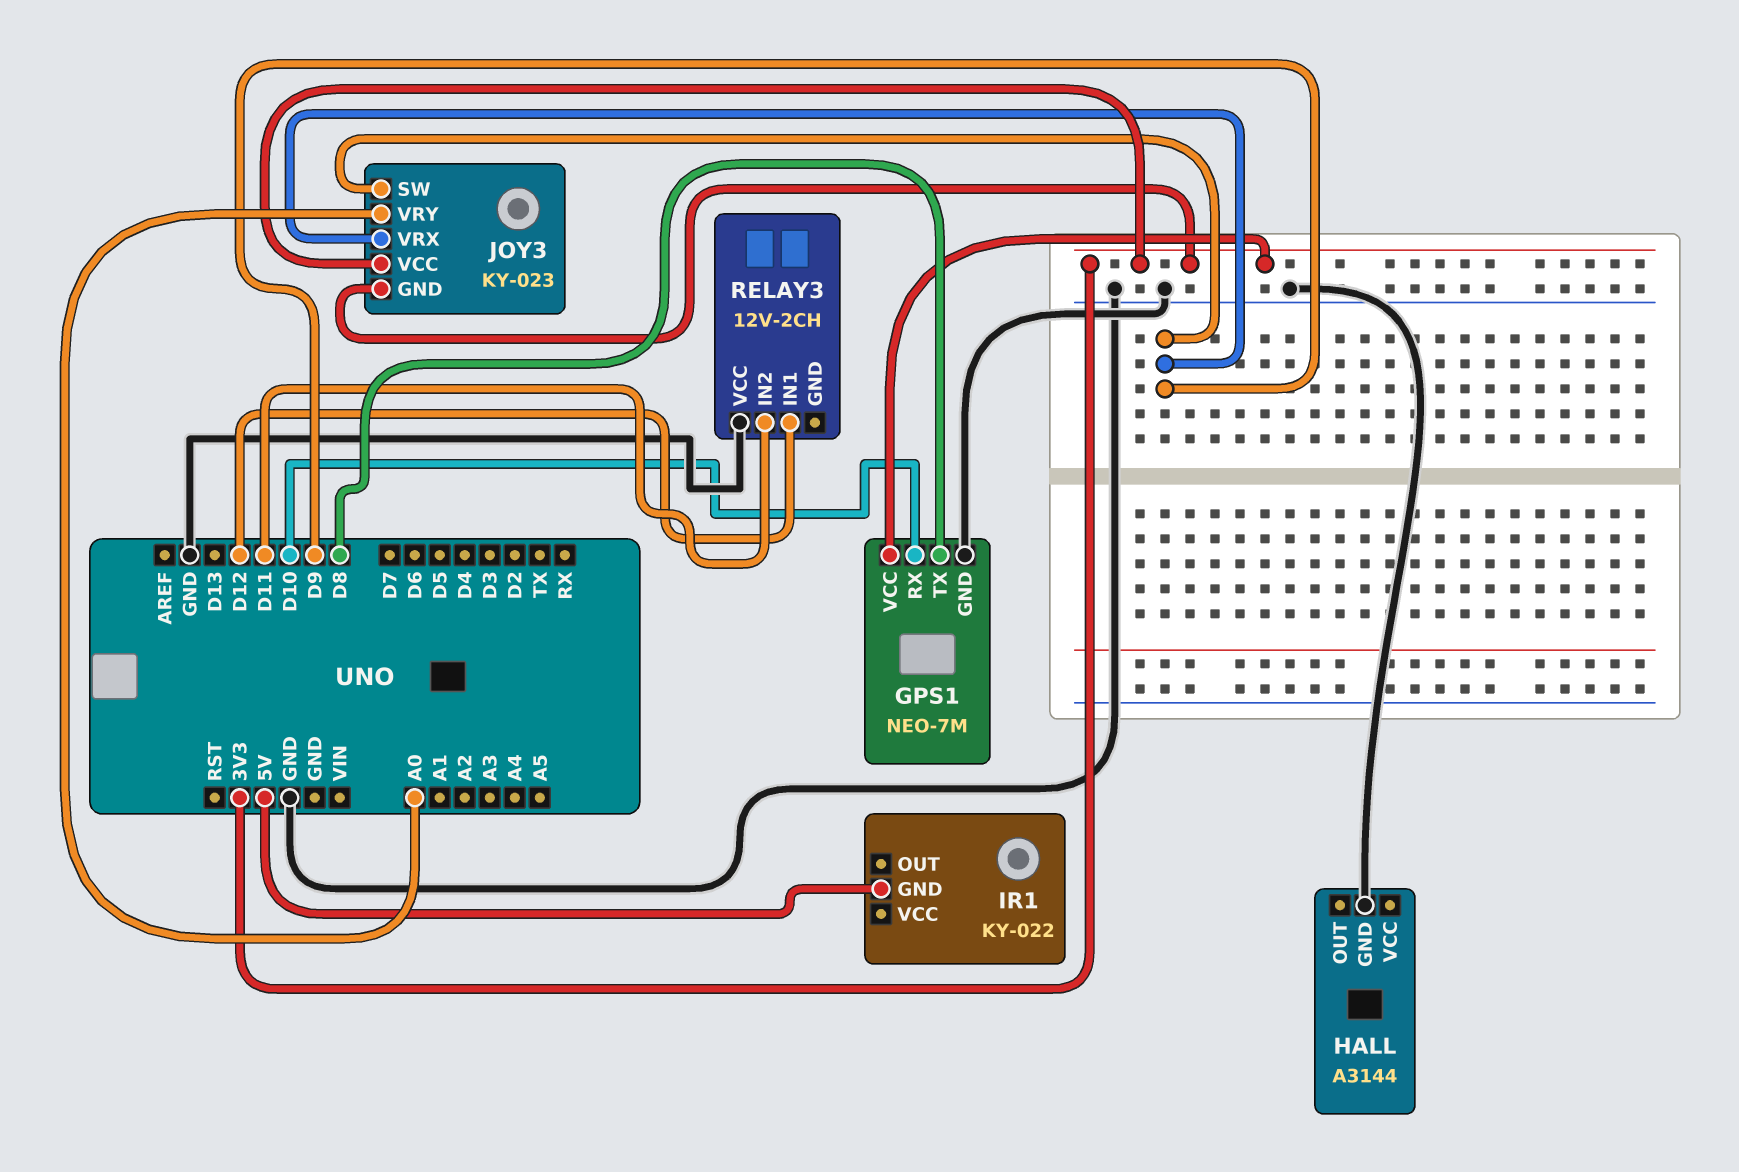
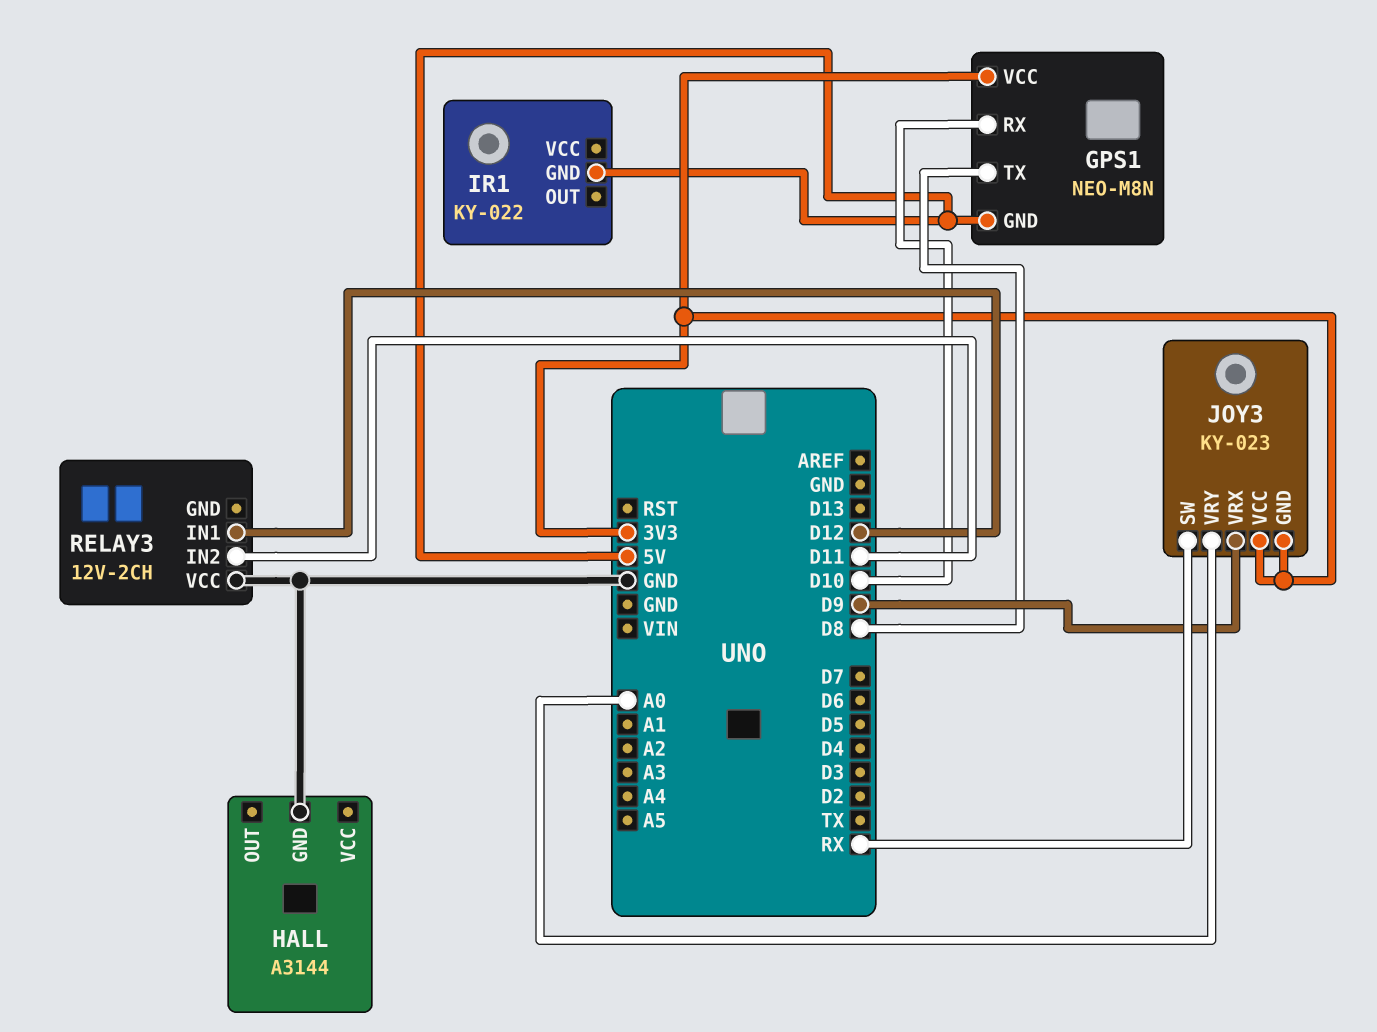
GPS1: NEO-7M -> NEO-M8N
GPS1 pin GND: GND -> 5V
JOY3 pin SW: D9 -> RX

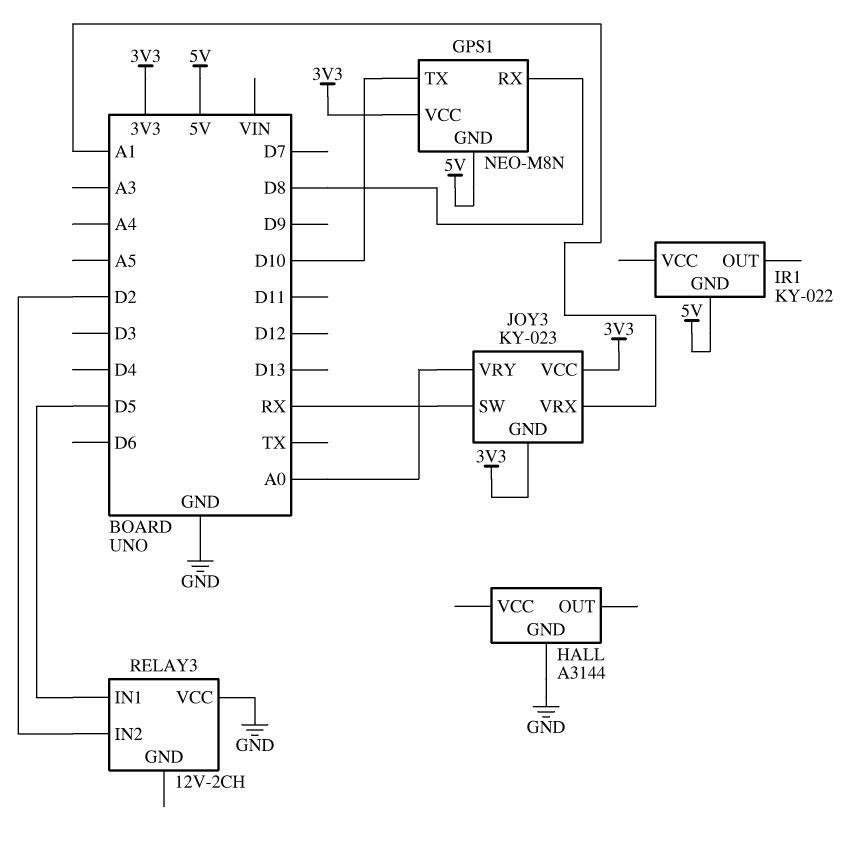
GPS1 pin RX: D10 -> D8
GPS1 pin TX: D8 -> D10
JOY3 pin VRX: D9 -> A1
RELAY3 pin IN1: D12 -> D5
RELAY3 pin IN2: D11 -> D2

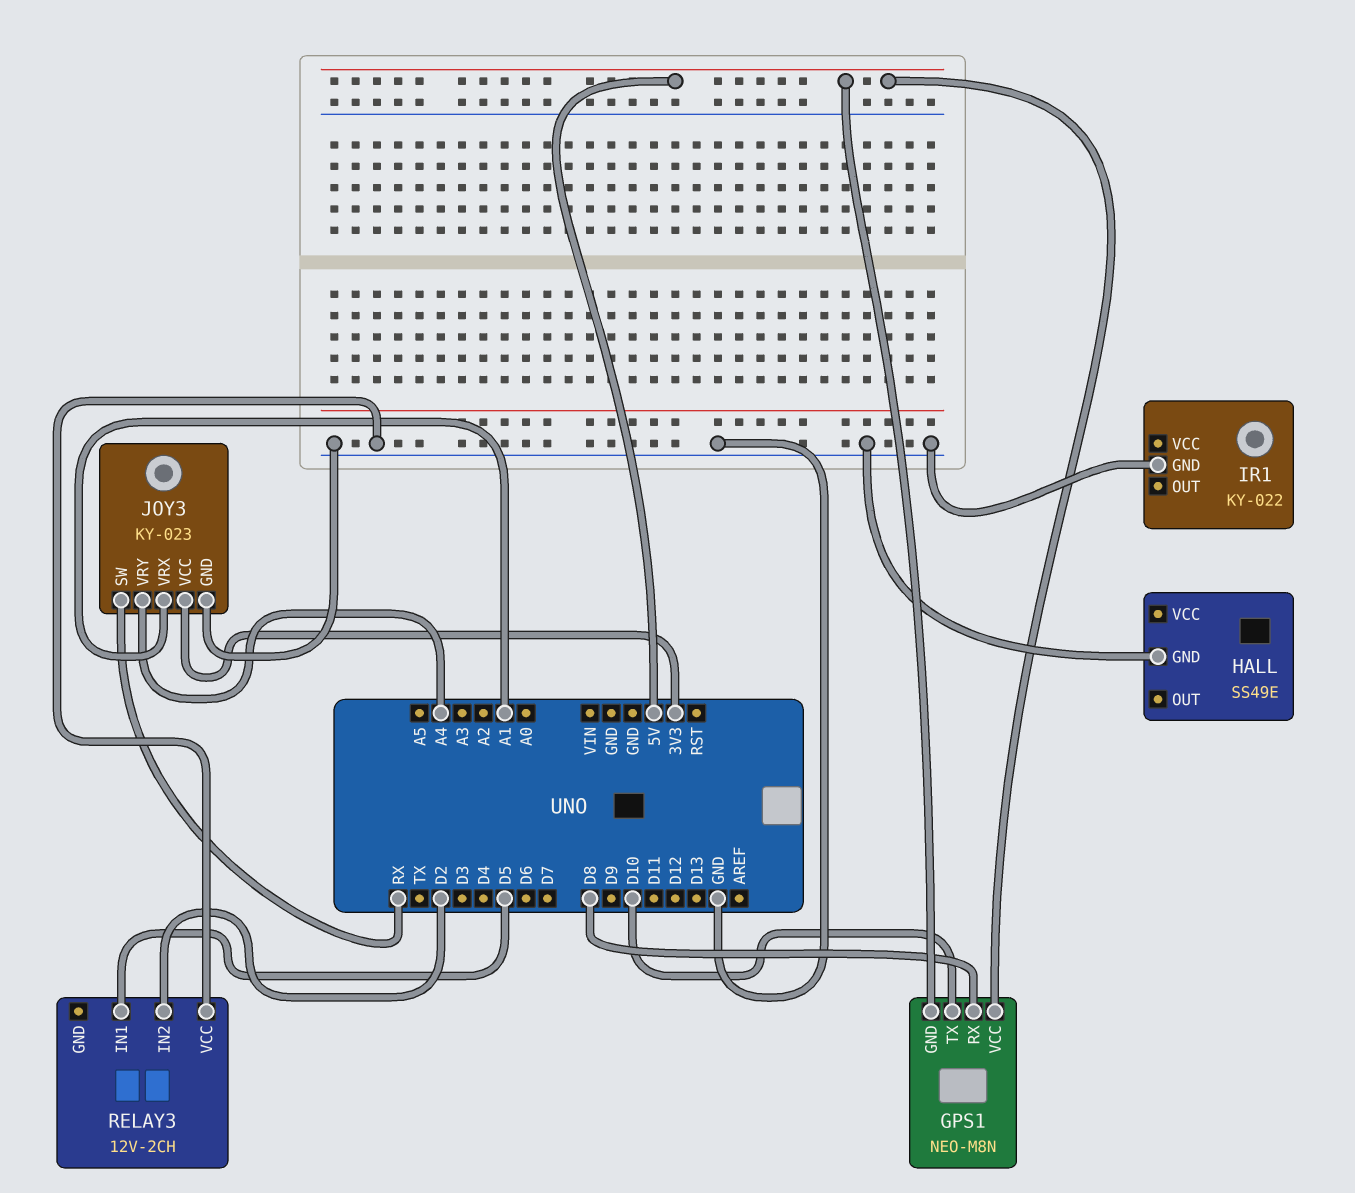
GPS1 pin VCC: 3V3 -> 5V
HALL: A3144 -> SS49E
IR1 pin GND: 5V -> GND
JOY3 pin GND: 3V3 -> GND
JOY3 pin VRY: A0 -> A4

